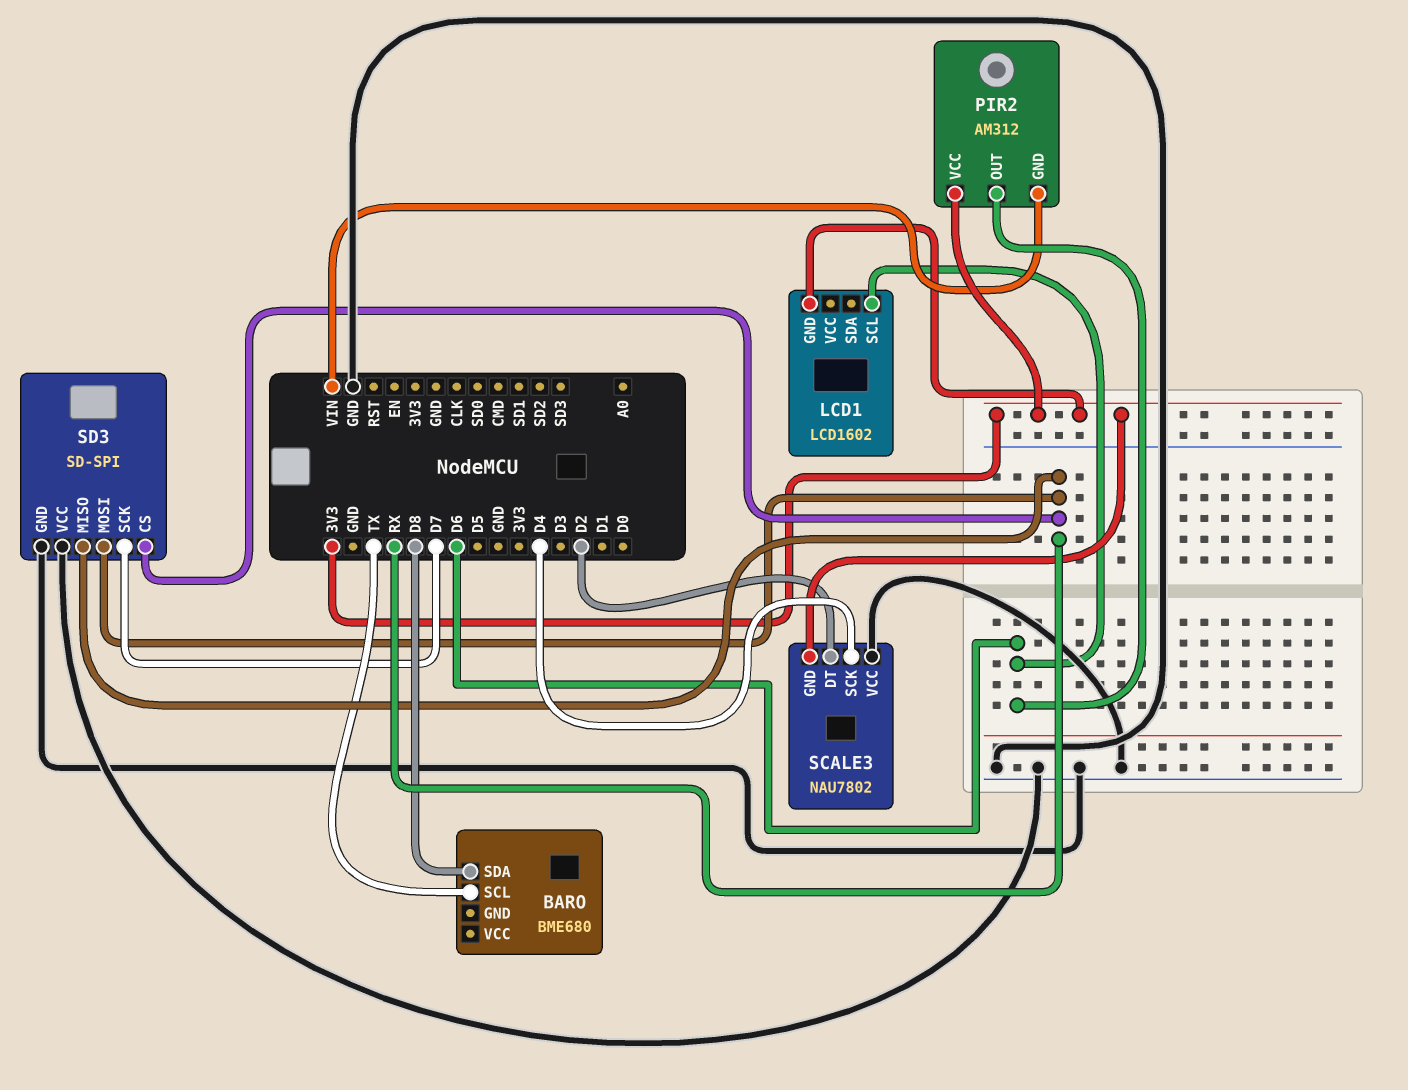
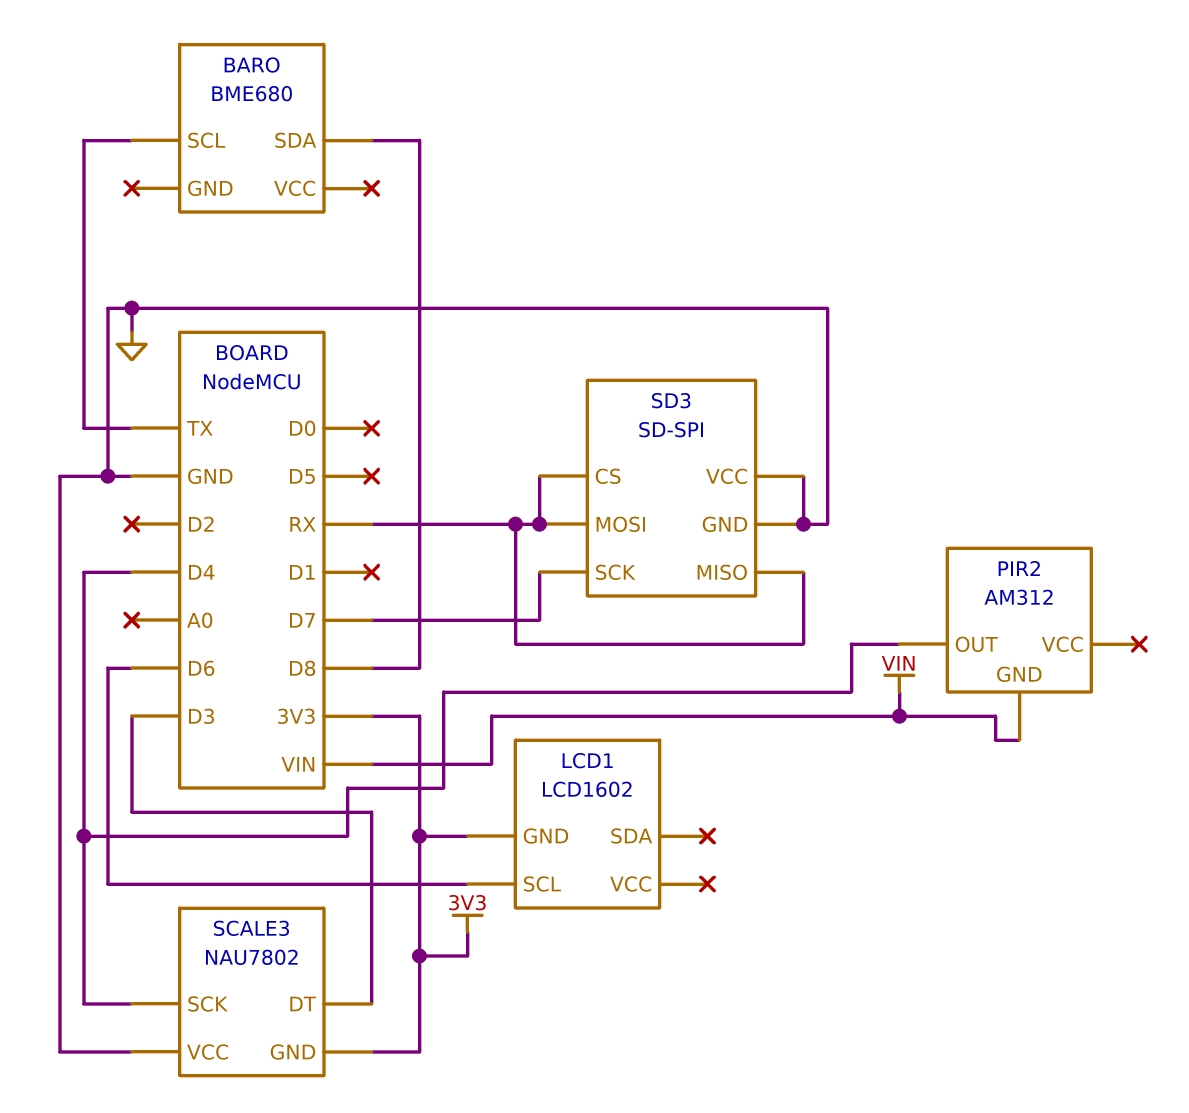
PIR2 pin OUT: D6 -> D4
PIR2 pin VCC: 3V3 -> none
SCALE3 pin DT: D2 -> D3

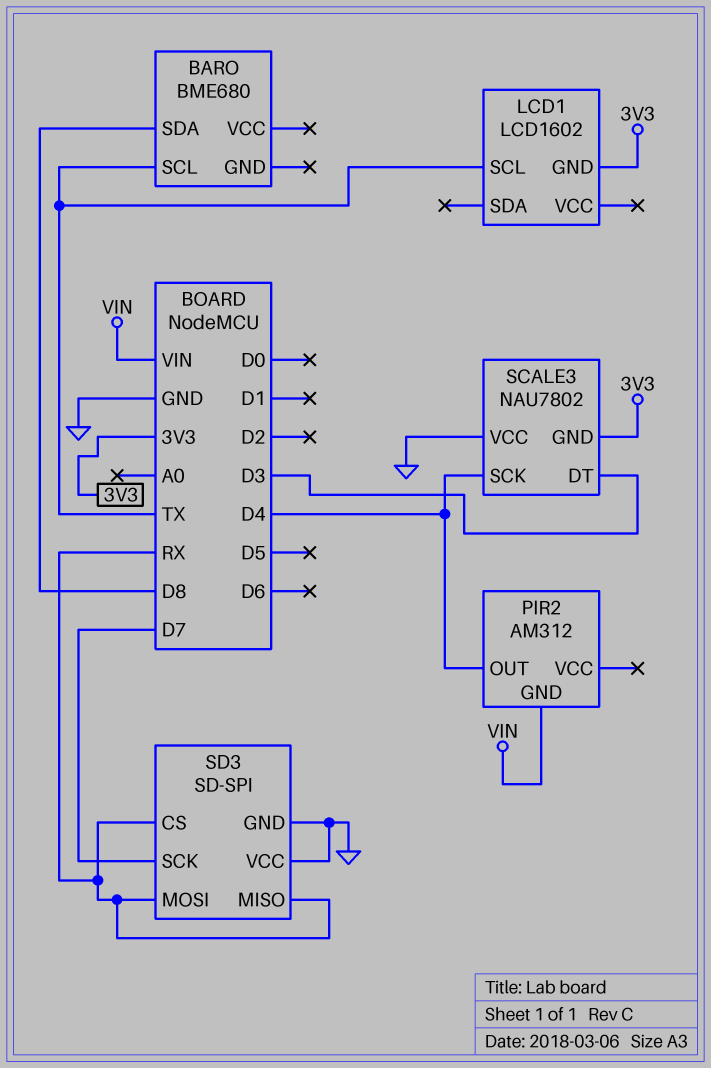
LCD1 pin SCL: D6 -> TX

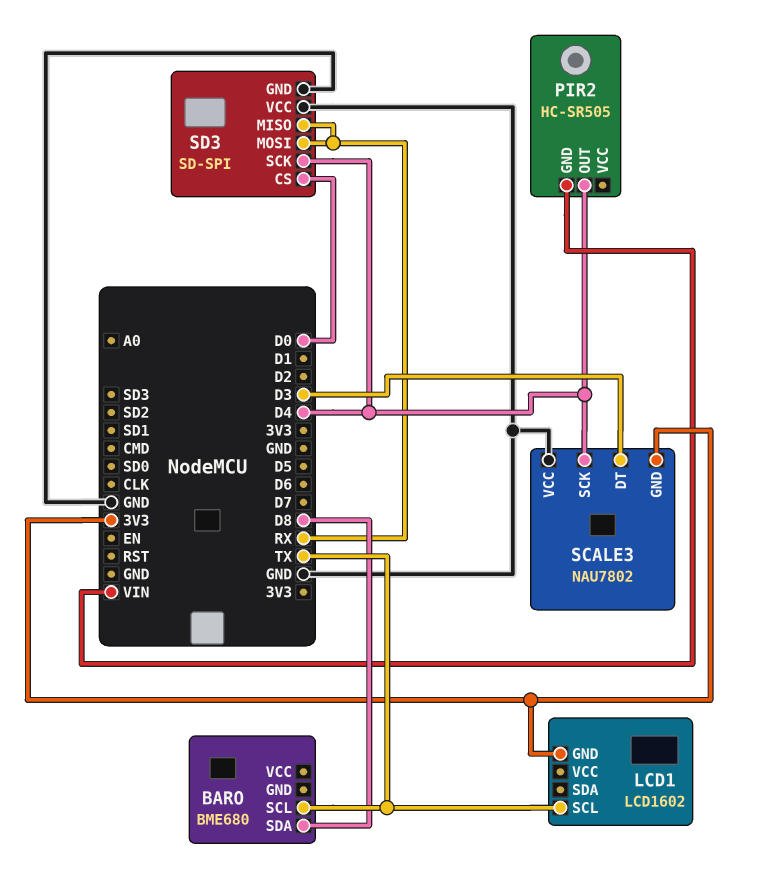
PIR2: AM312 -> HC-SR505
SD3 pin CS: RX -> D0
SD3 pin SCK: D7 -> D4

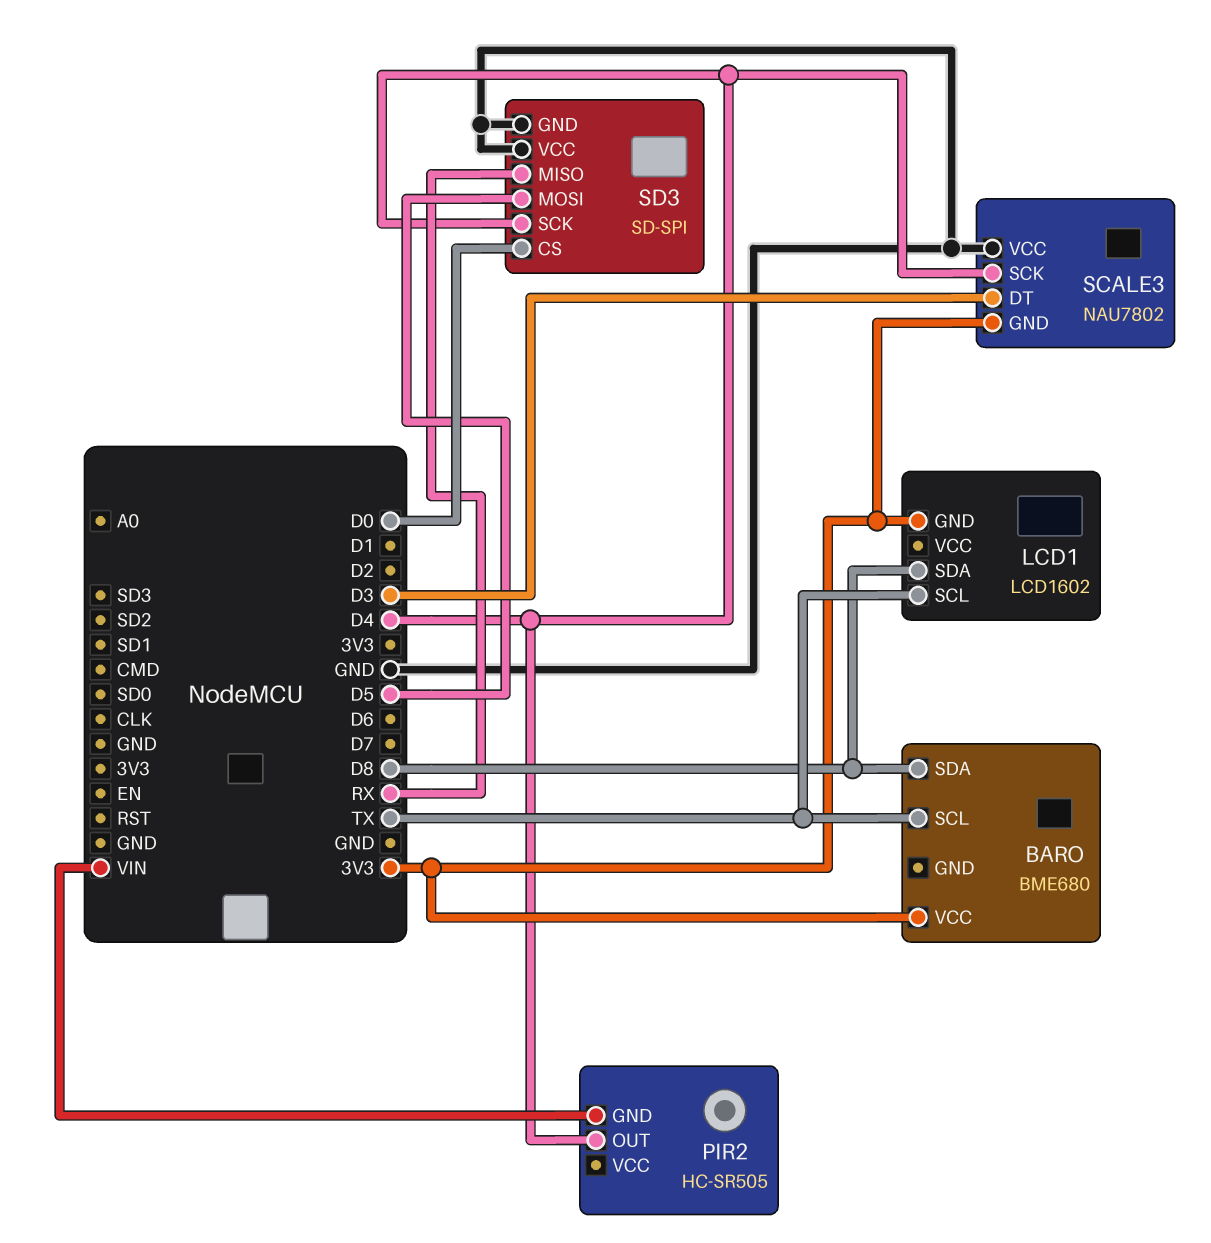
BARO pin VCC: none -> 3V3
LCD1 pin SDA: none -> D8
SD3 pin MOSI: RX -> D5

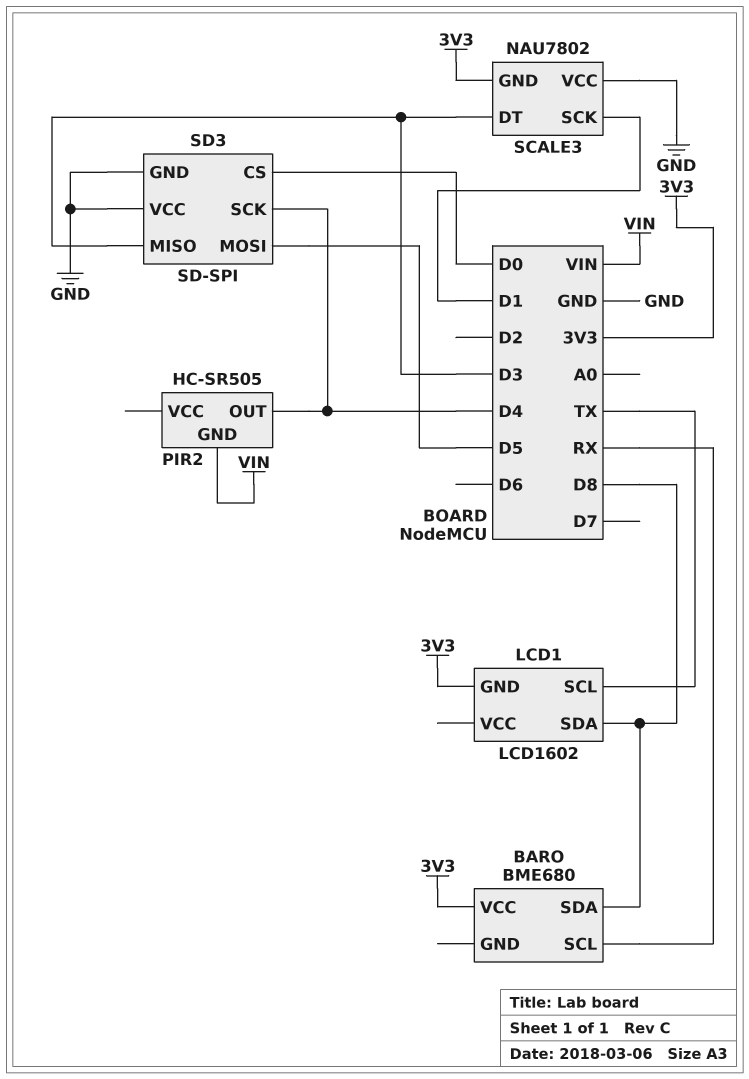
BARO pin SCL: TX -> RX
SCALE3 pin SCK: D4 -> D1
SD3 pin MISO: RX -> D3

